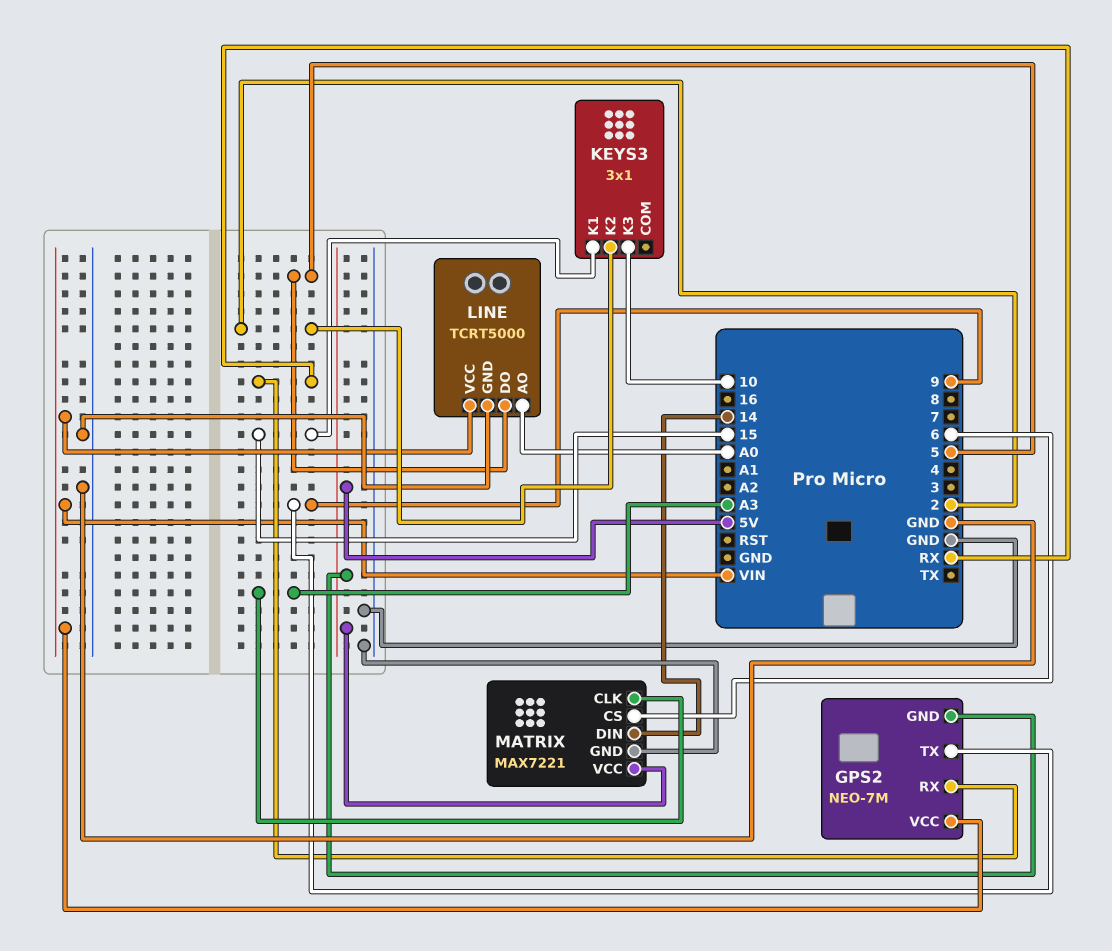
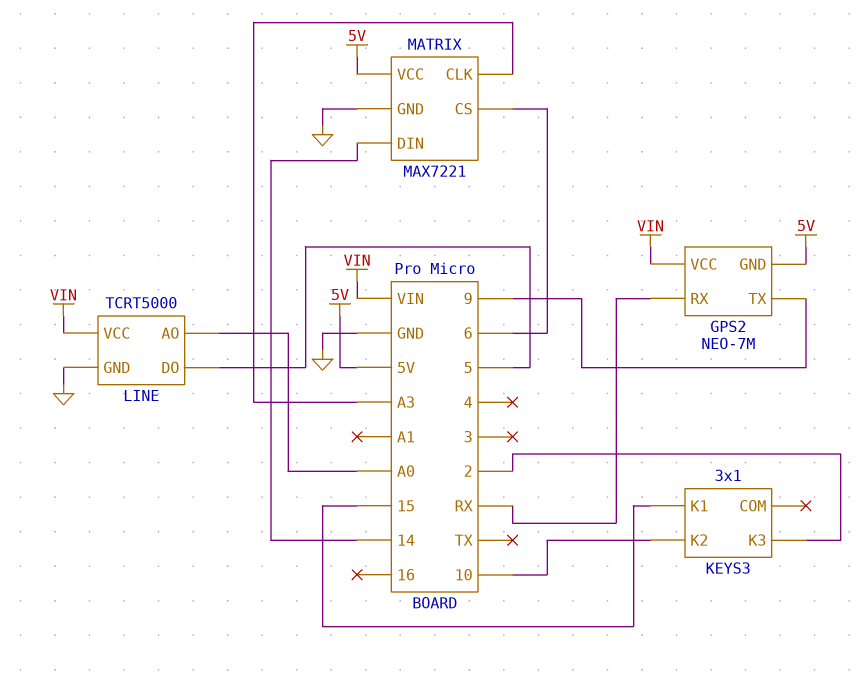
KEYS3 pin K2: 2 -> 10
KEYS3 pin K3: 10 -> 2

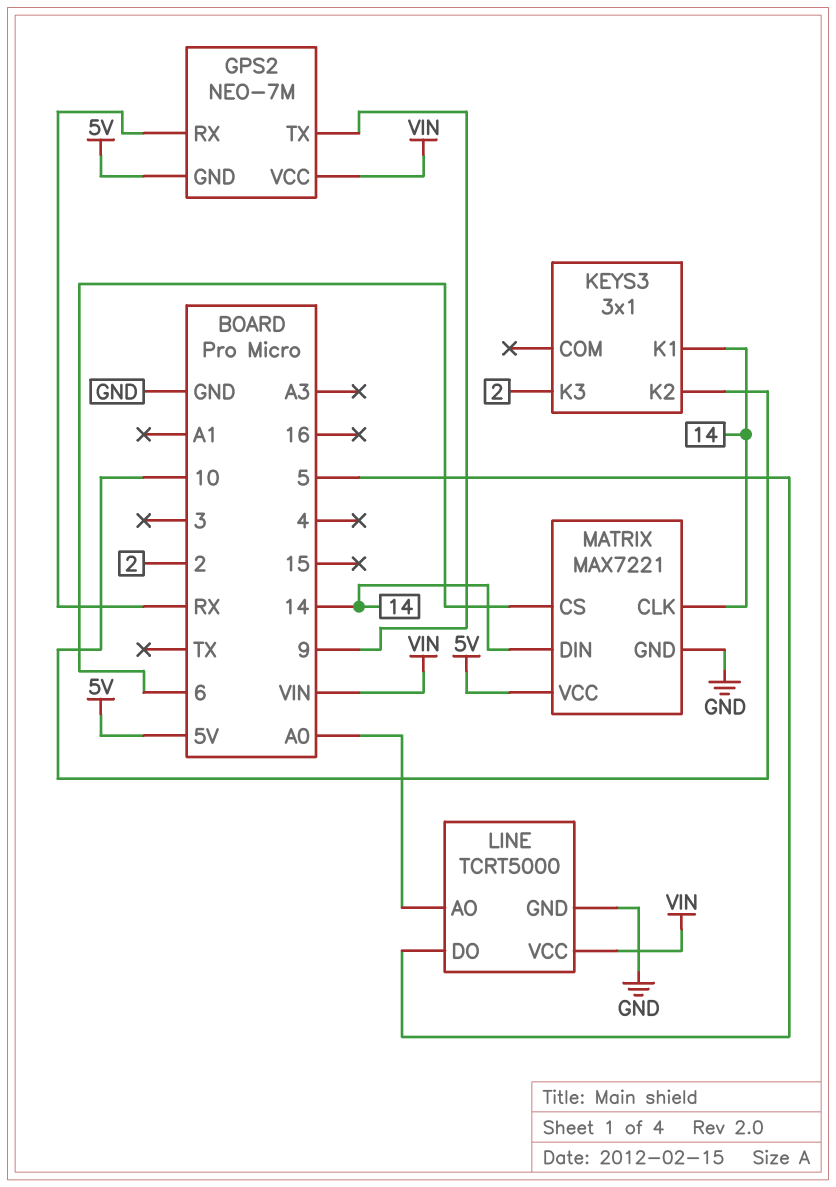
KEYS3 pin K1: 15 -> 14
MATRIX pin CLK: A3 -> 14

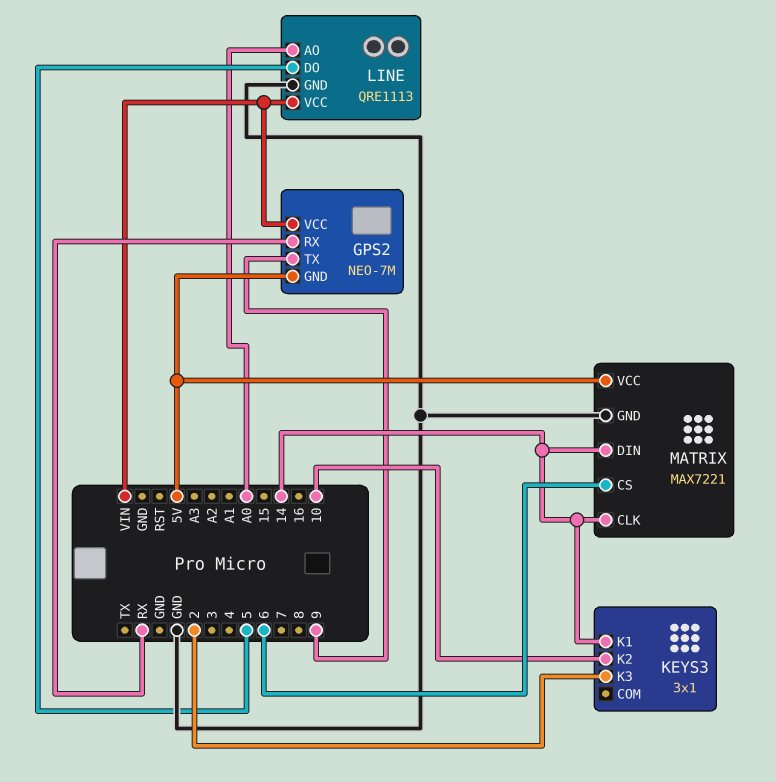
LINE: TCRT5000 -> QRE1113

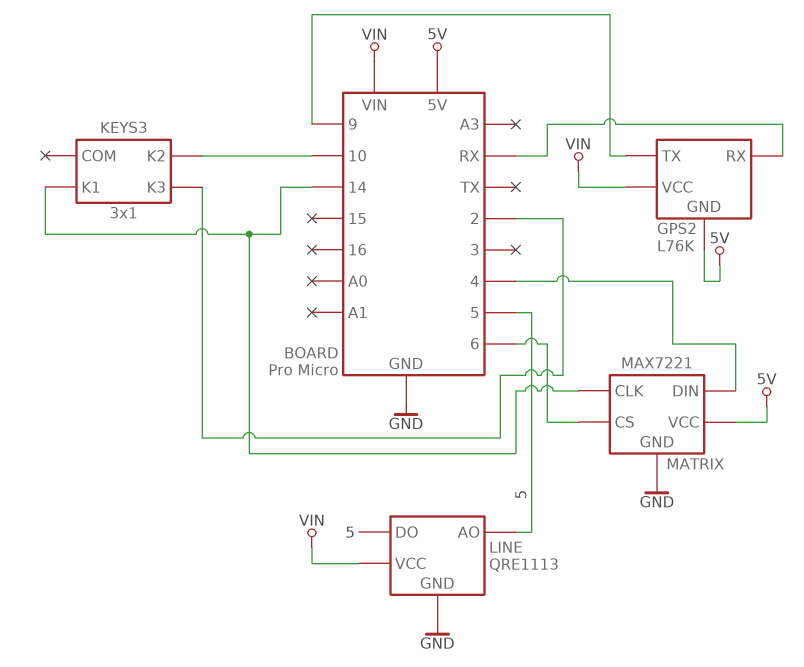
GPS2: NEO-7M -> L76K
LINE pin AO: A0 -> 5
MATRIX pin DIN: 14 -> 4

